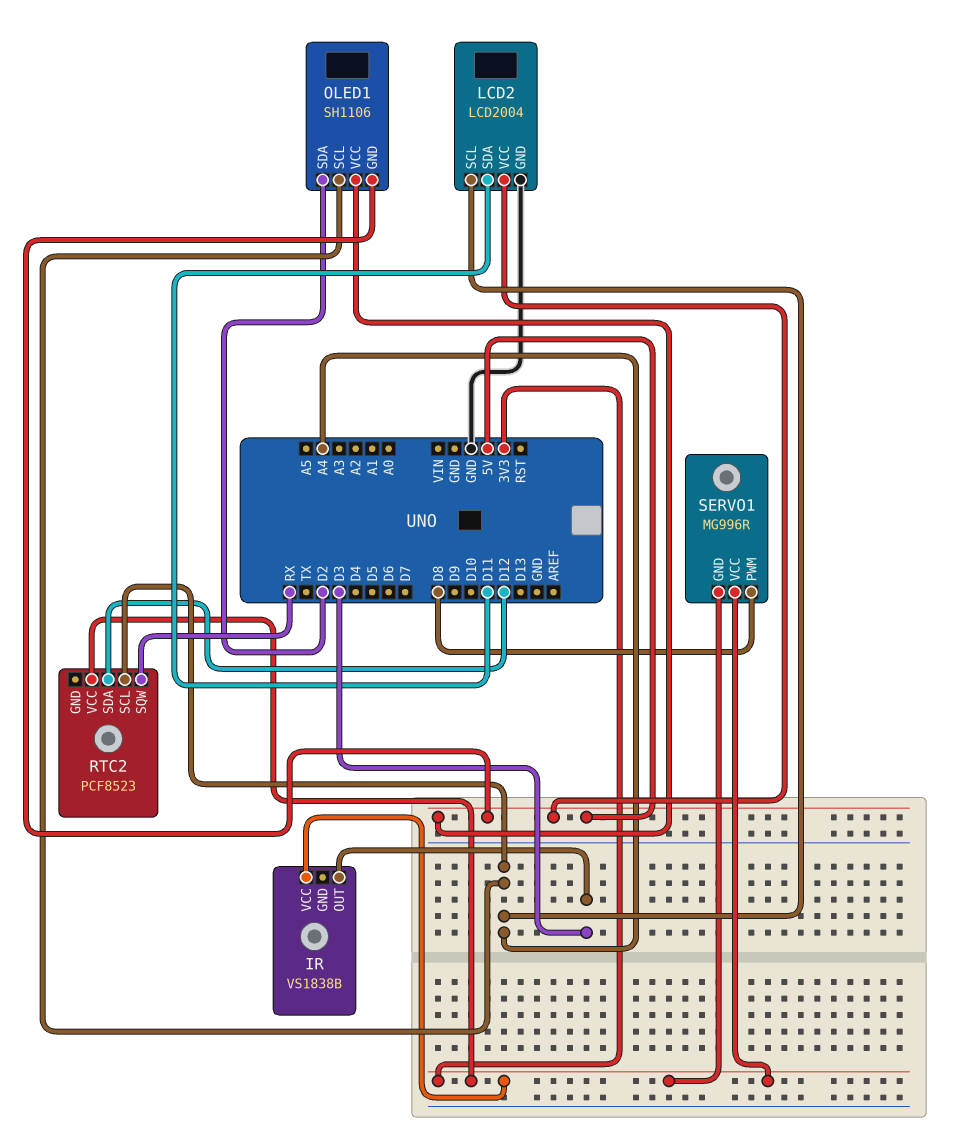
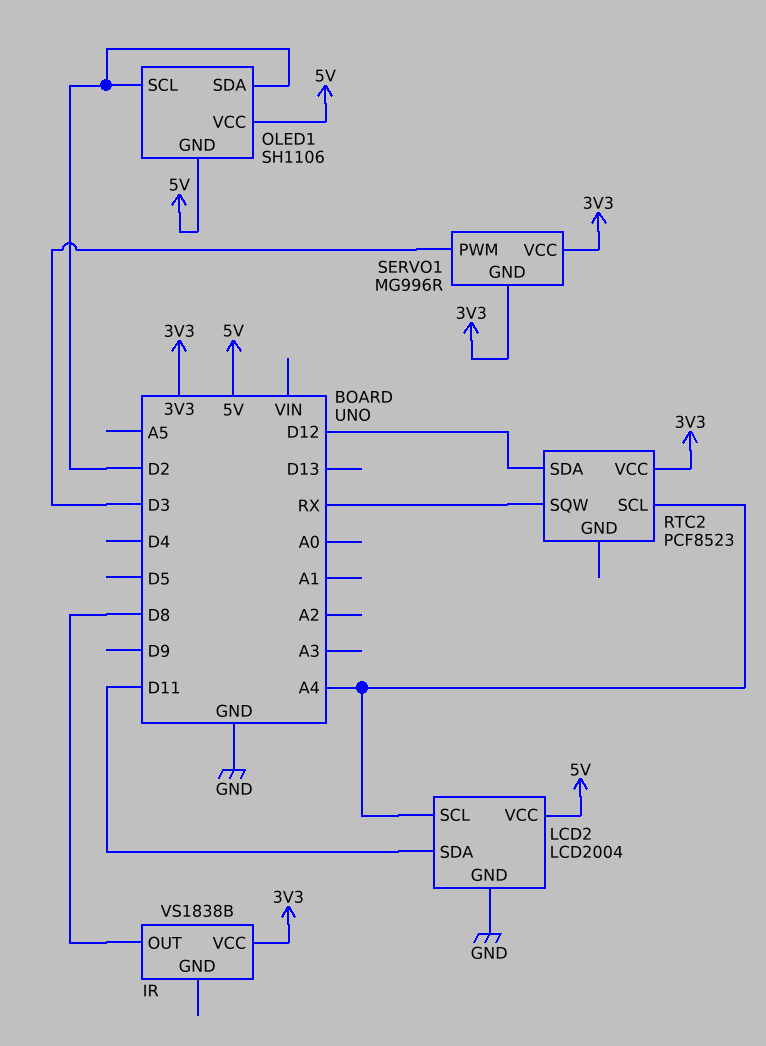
IR pin OUT: D3 -> D8
OLED1 pin SCL: A4 -> D2
SERVO1 pin PWM: D8 -> D3

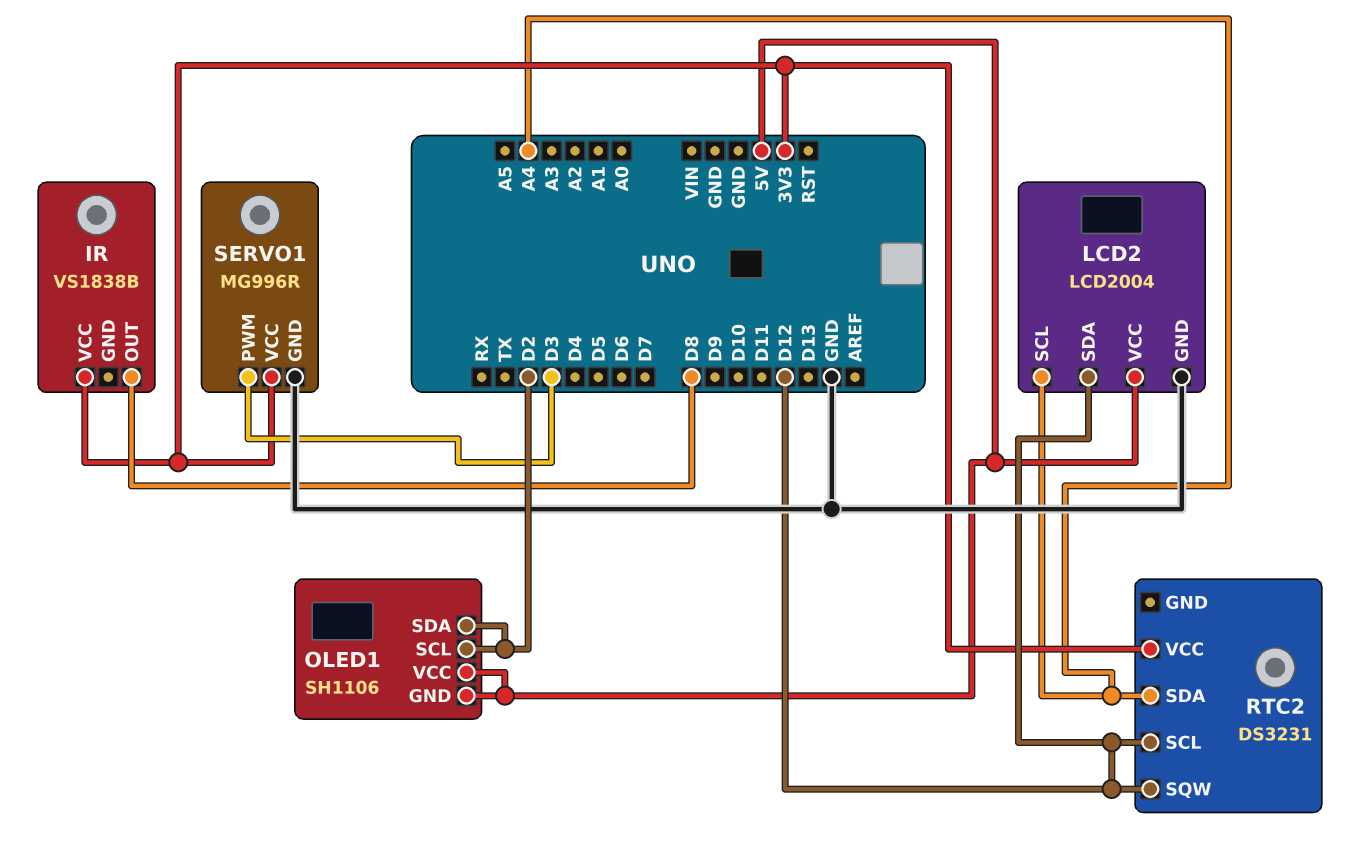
LCD2 pin SDA: D11 -> D12
RTC2: PCF8523 -> DS3231
RTC2 pin SCL: A4 -> D12
RTC2 pin SDA: D12 -> A4
RTC2 pin SQW: RX -> D12
SERVO1 pin GND: 3V3 -> GND

